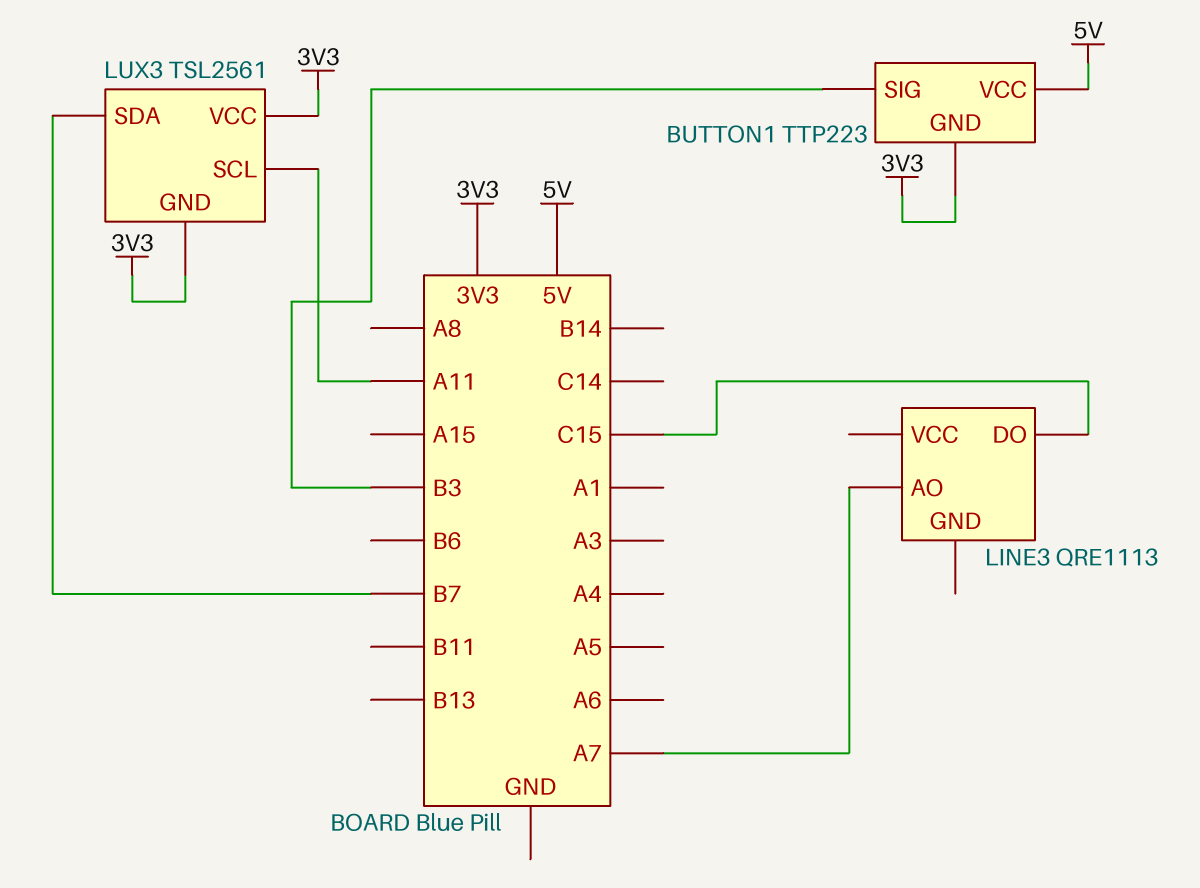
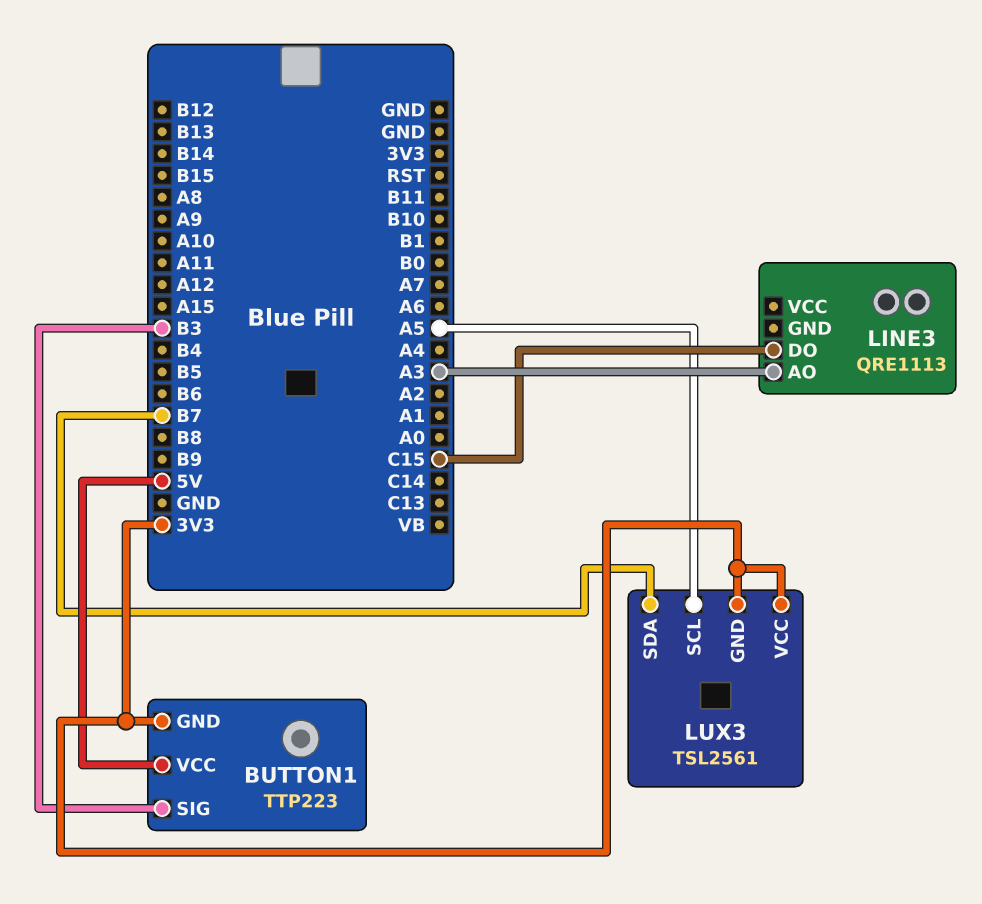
LINE3 pin AO: A7 -> A3
LUX3 pin SCL: A11 -> A5

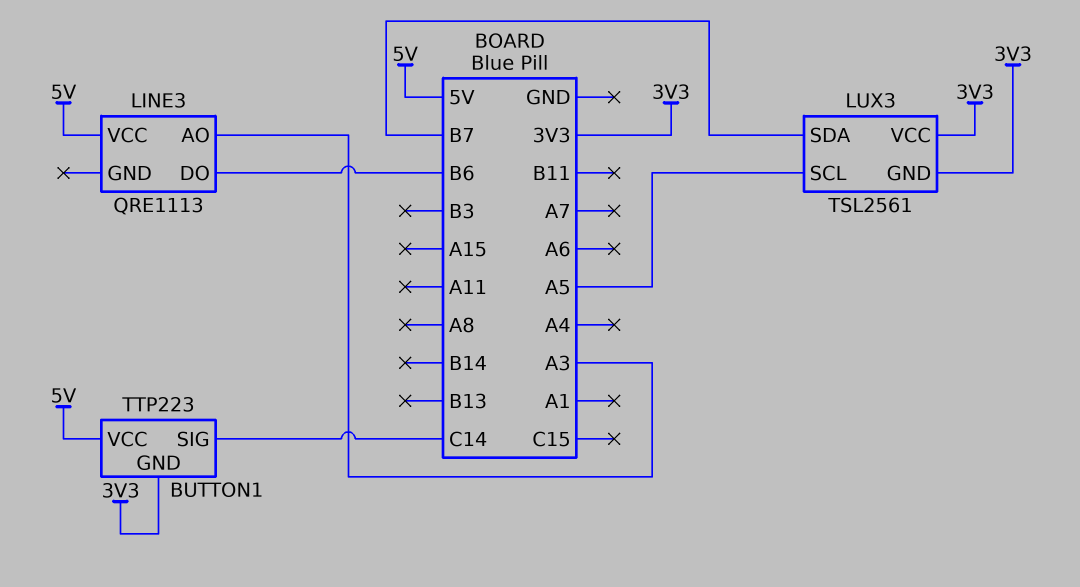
BUTTON1 pin SIG: B3 -> C14
LINE3 pin DO: C15 -> B6
LINE3 pin VCC: none -> 5V

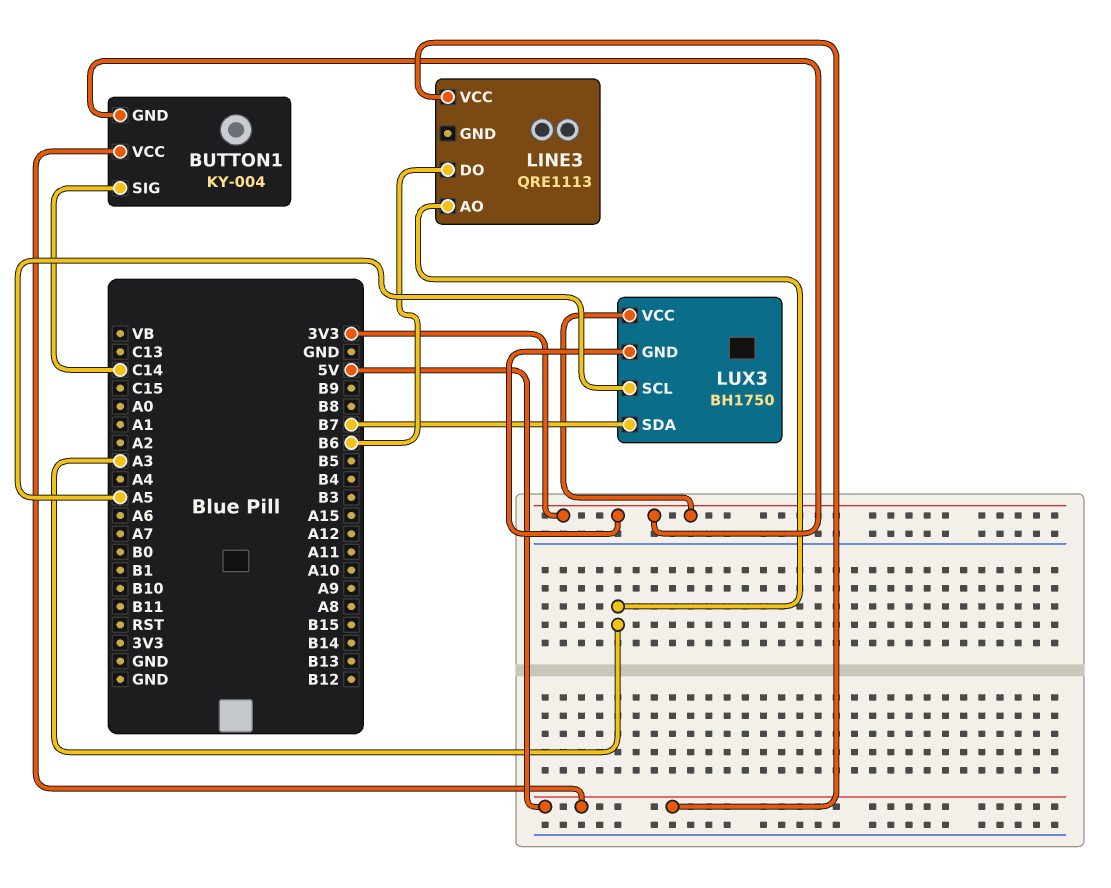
BUTTON1: TTP223 -> KY-004
LUX3: TSL2561 -> BH1750

